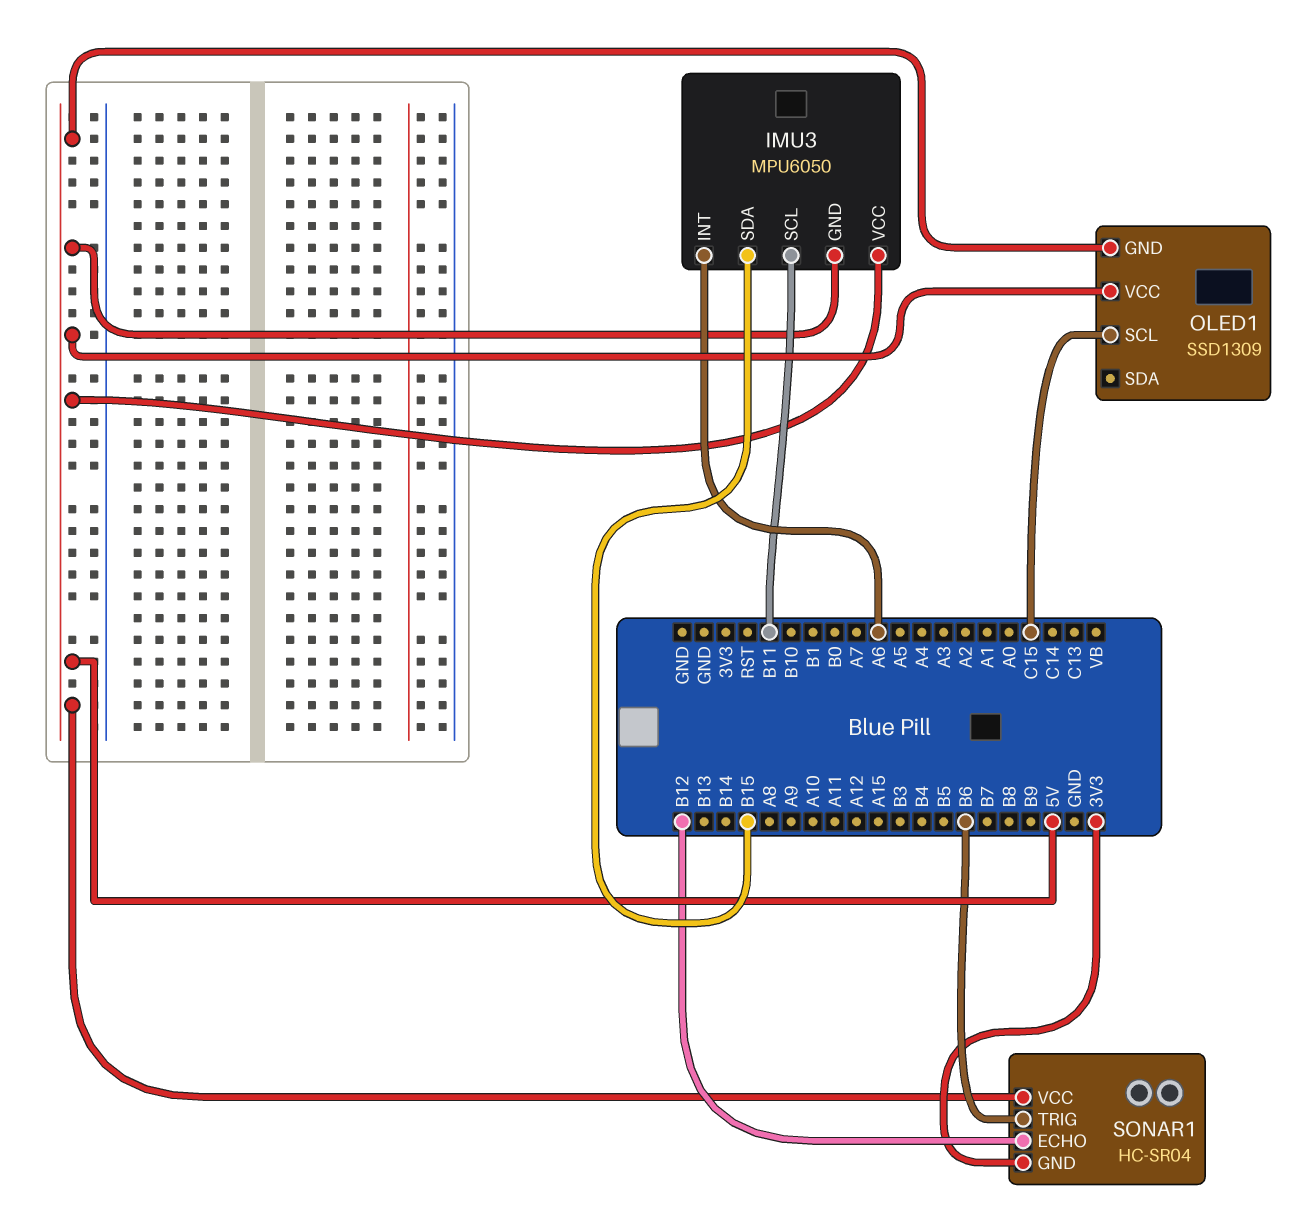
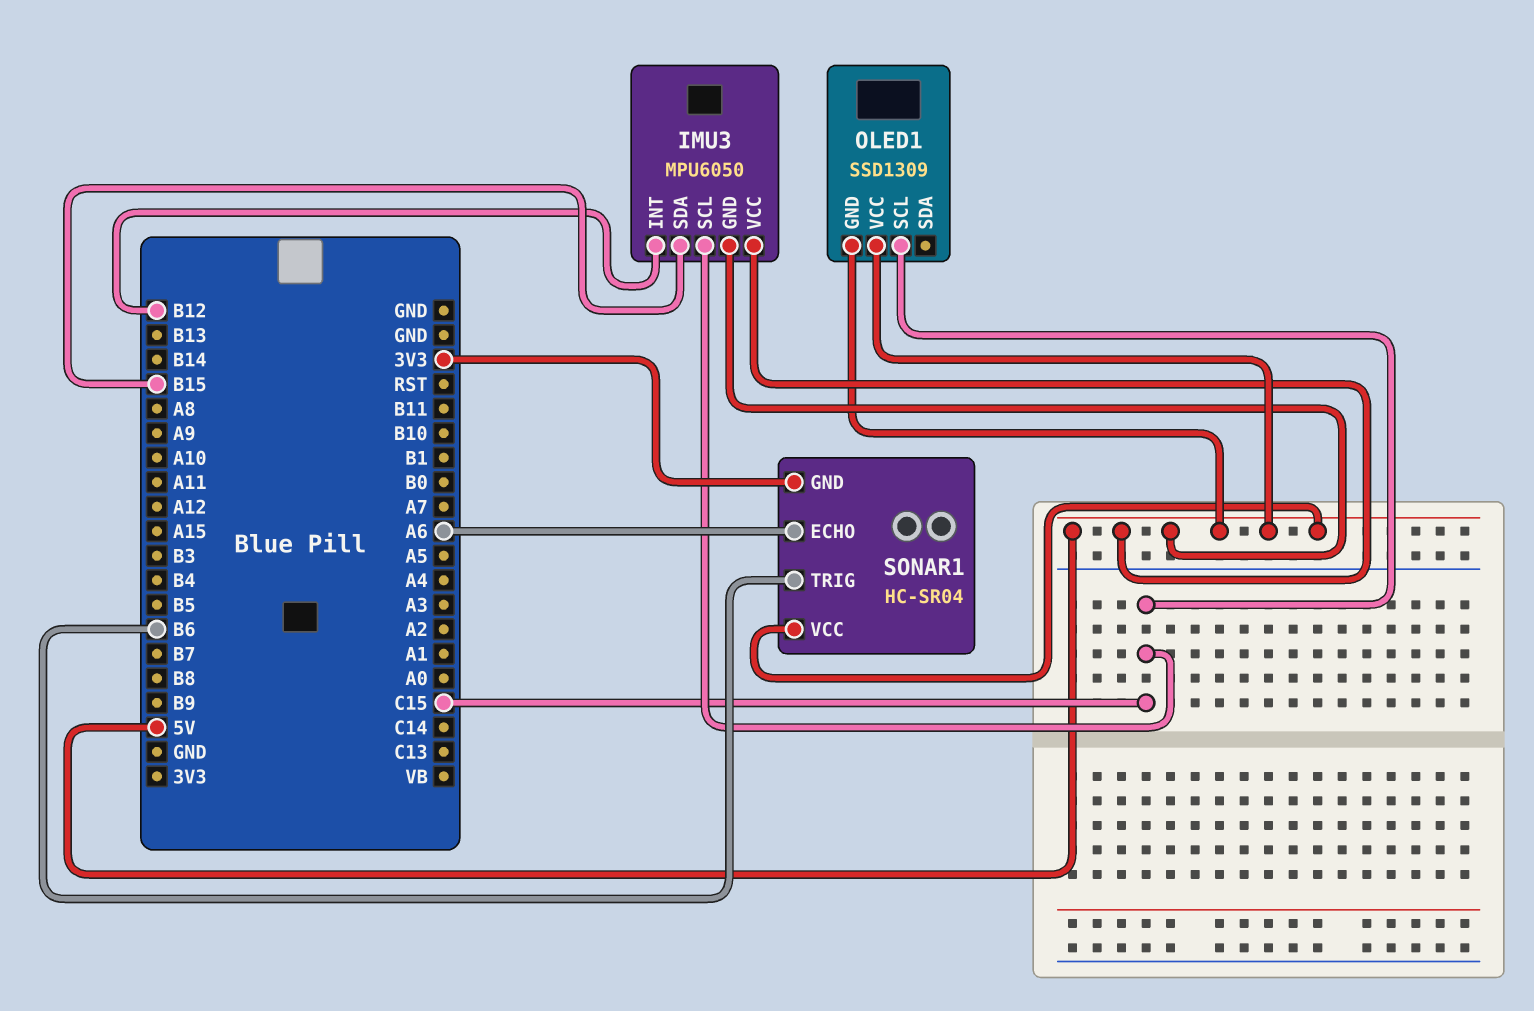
IMU3 pin INT: A6 -> B12
IMU3 pin SCL: B11 -> C15
SONAR1 pin ECHO: B12 -> A6

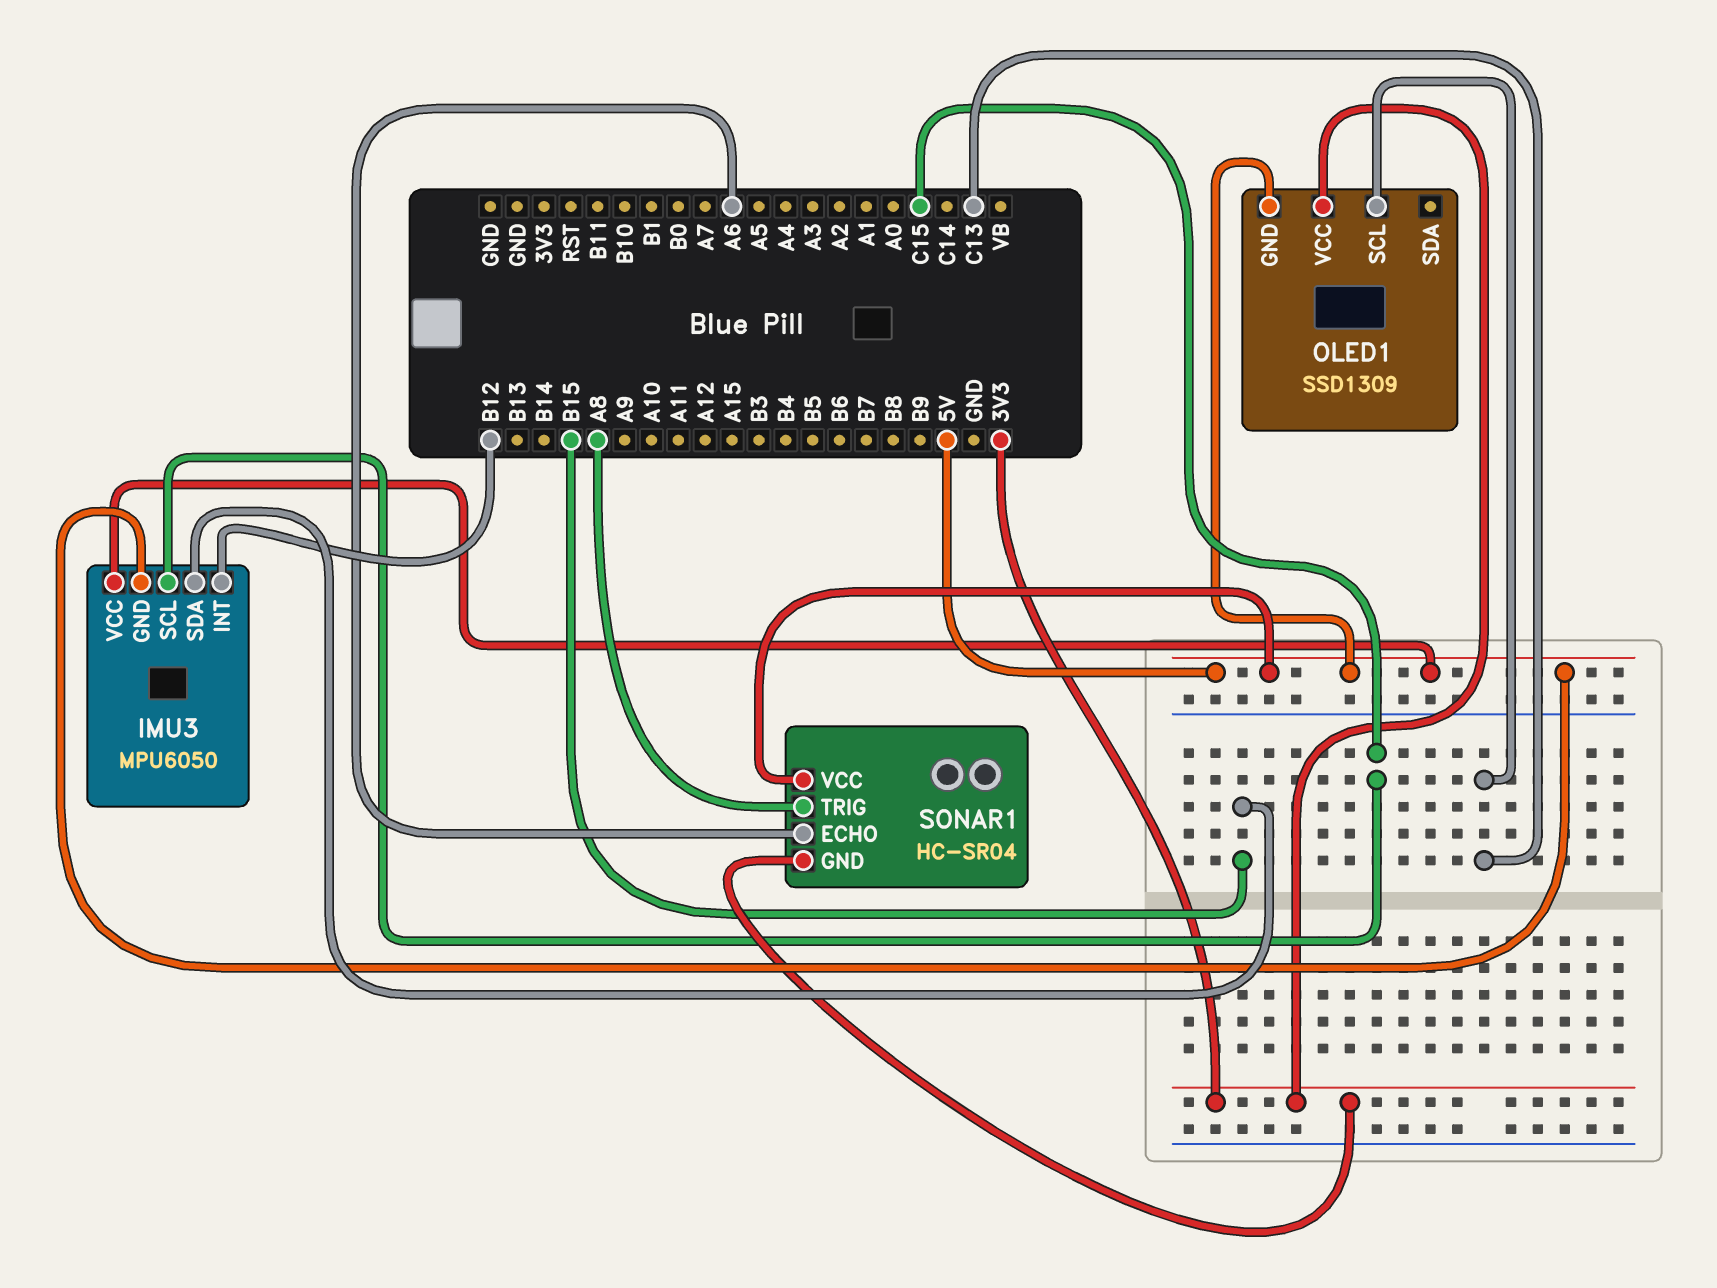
OLED1 pin SCL: C15 -> C13
OLED1 pin VCC: 5V -> 3V3
SONAR1 pin TRIG: B6 -> A8

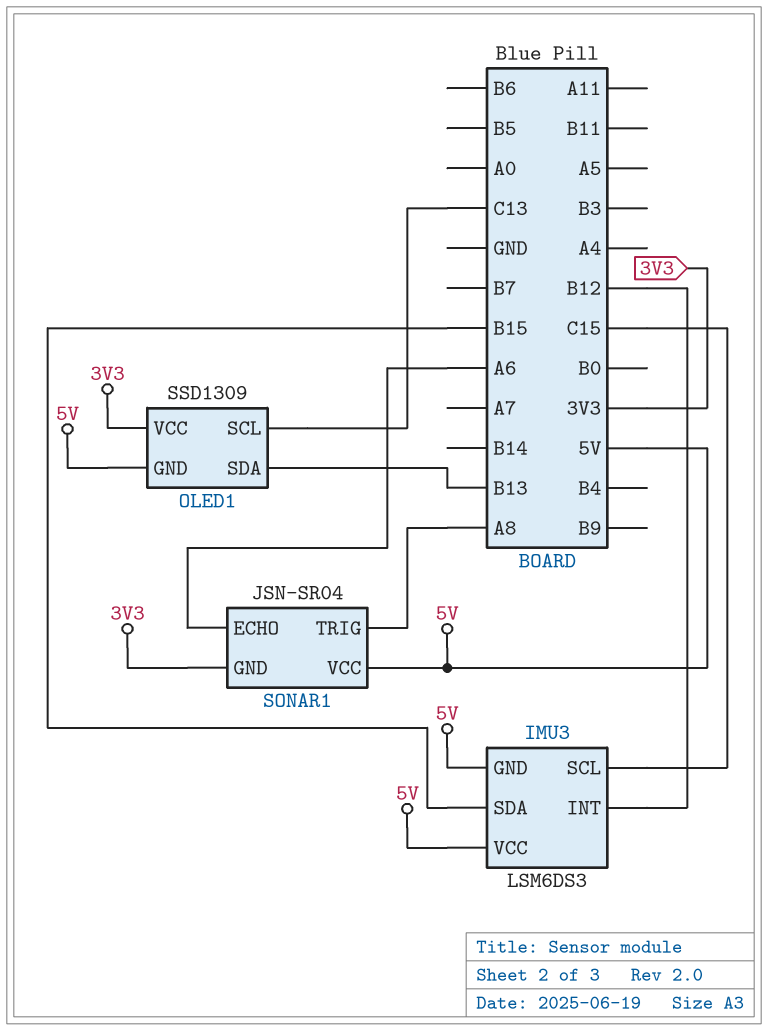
IMU3: MPU6050 -> LSM6DS3
OLED1 pin SDA: none -> B13
SONAR1: HC-SR04 -> JSN-SR04

